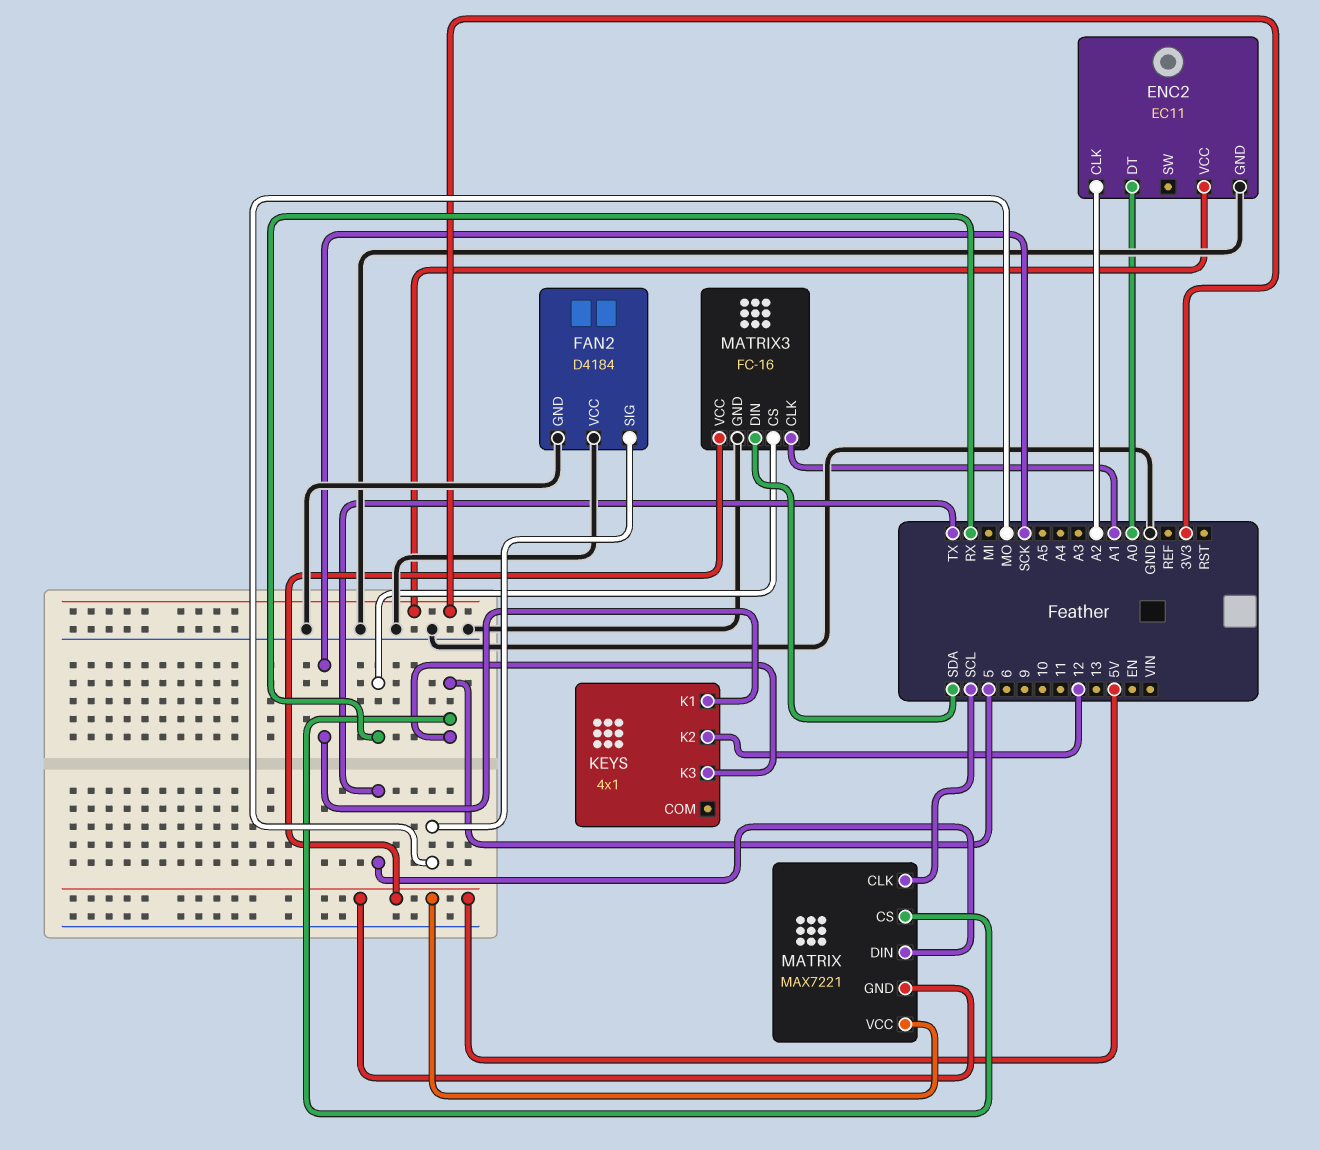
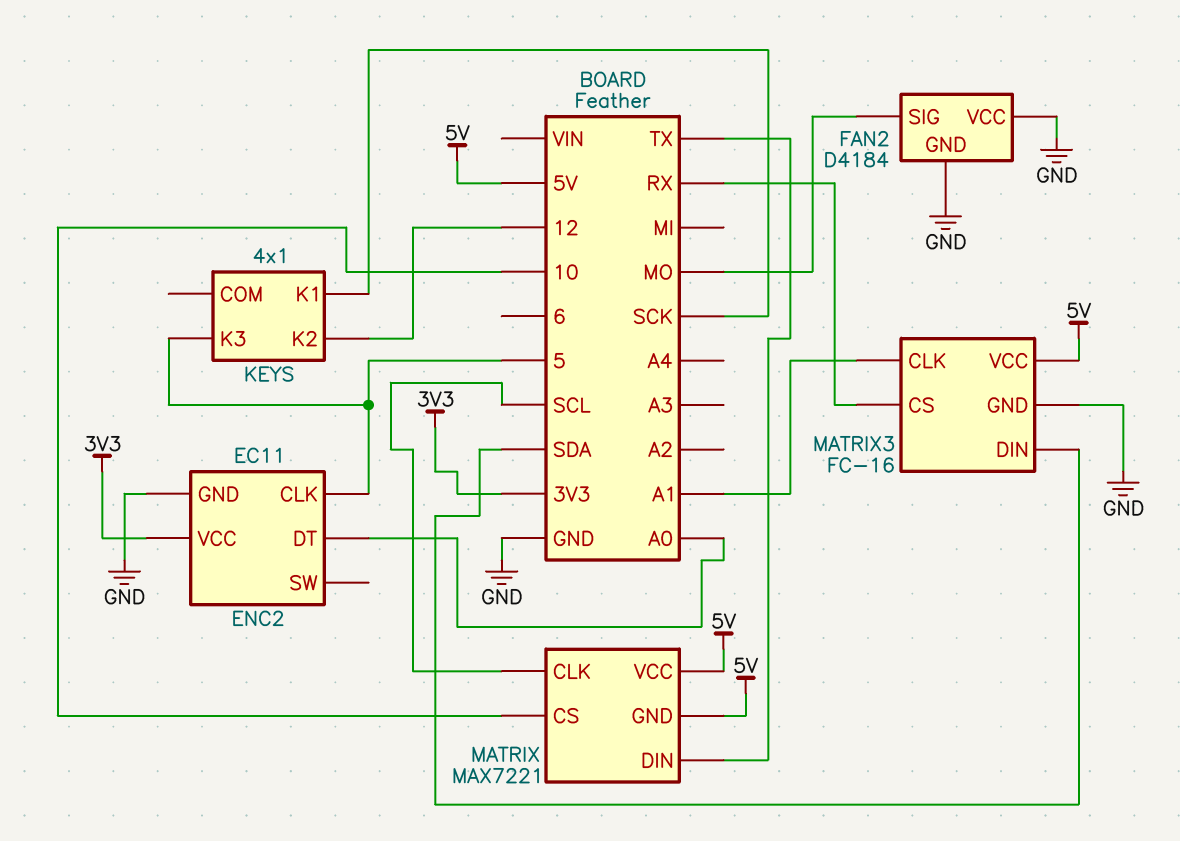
ENC2 pin CLK: A2 -> 5
MATRIX pin CS: 5 -> 10

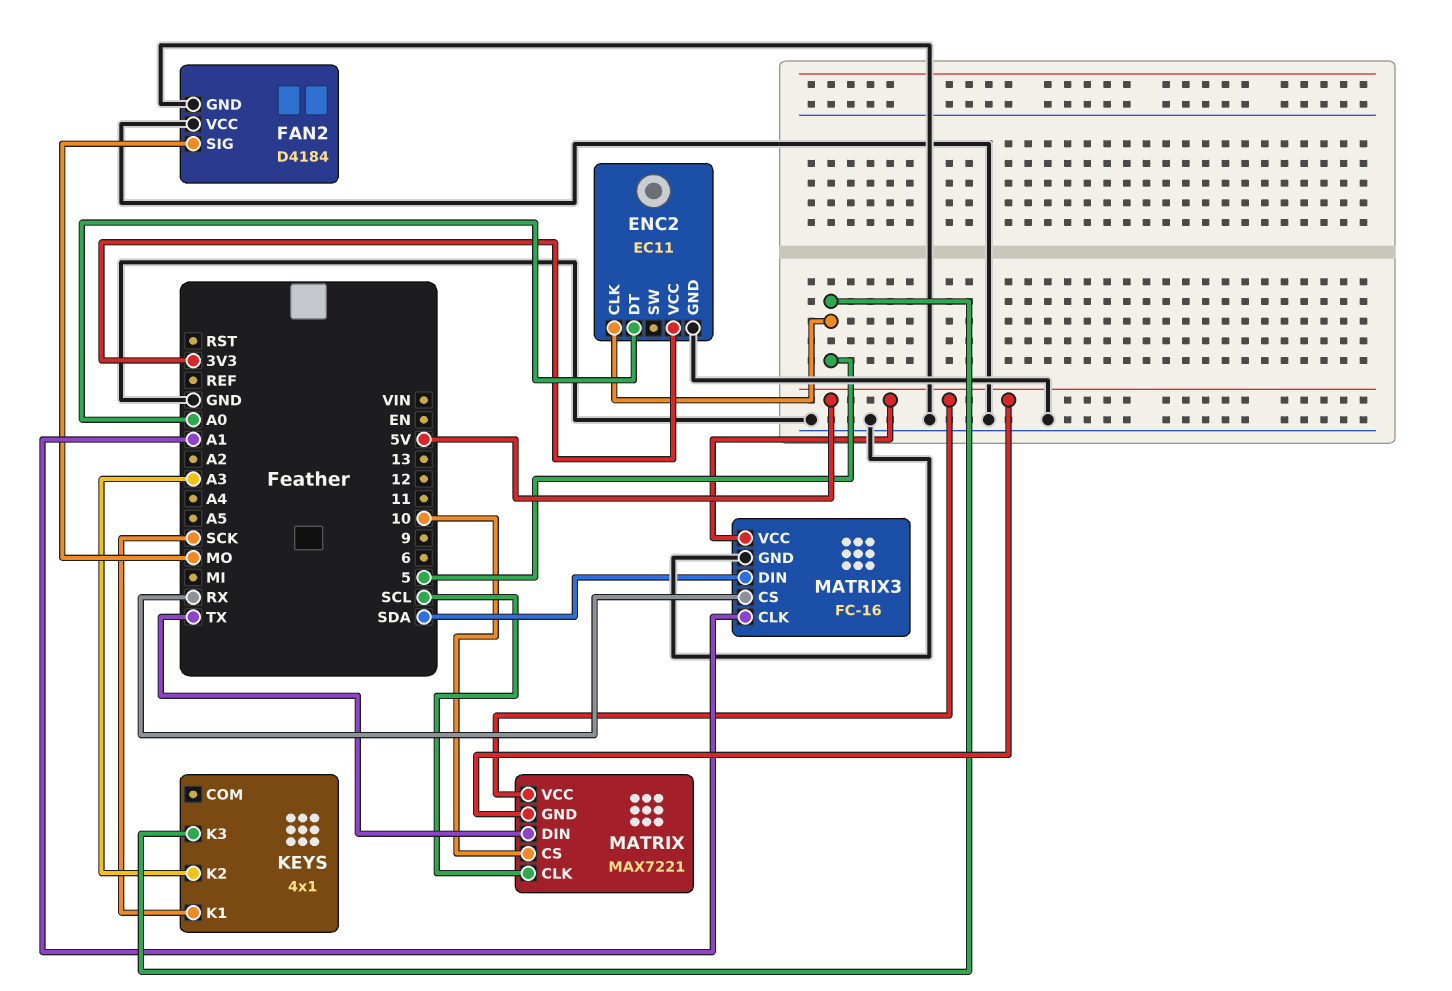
KEYS pin K2: 12 -> A3

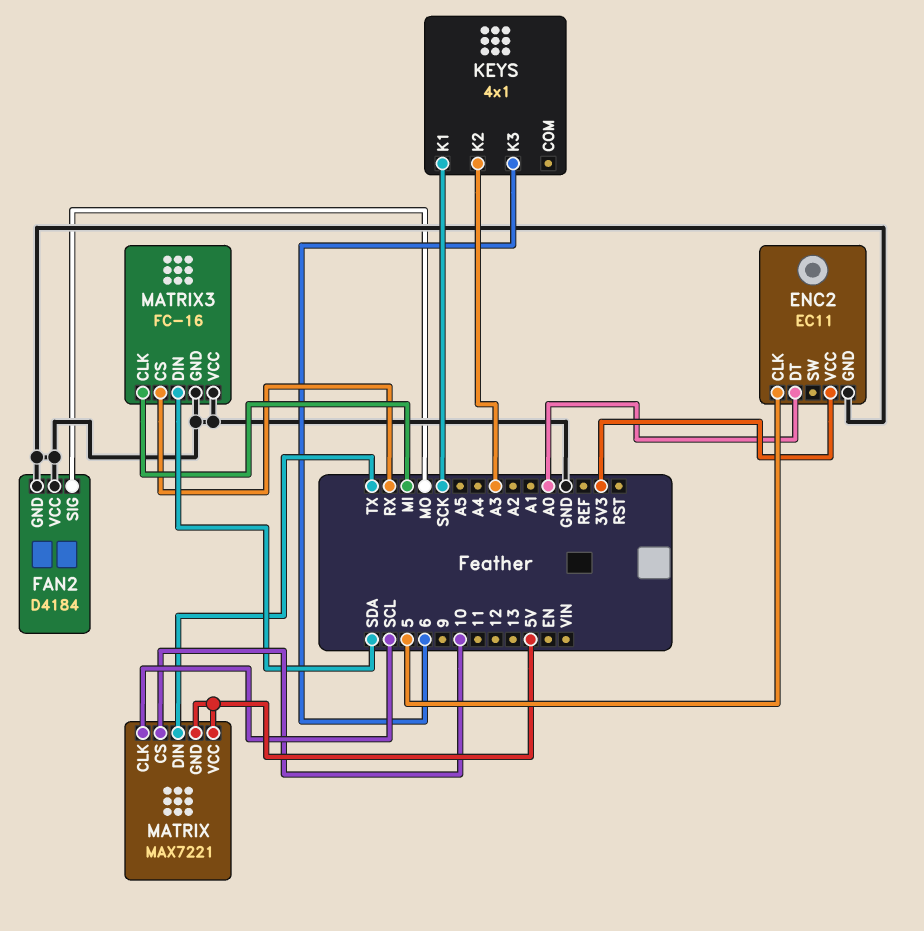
KEYS pin K3: 5 -> 6
MATRIX3 pin CLK: A1 -> MI
MATRIX3 pin VCC: 5V -> GND

